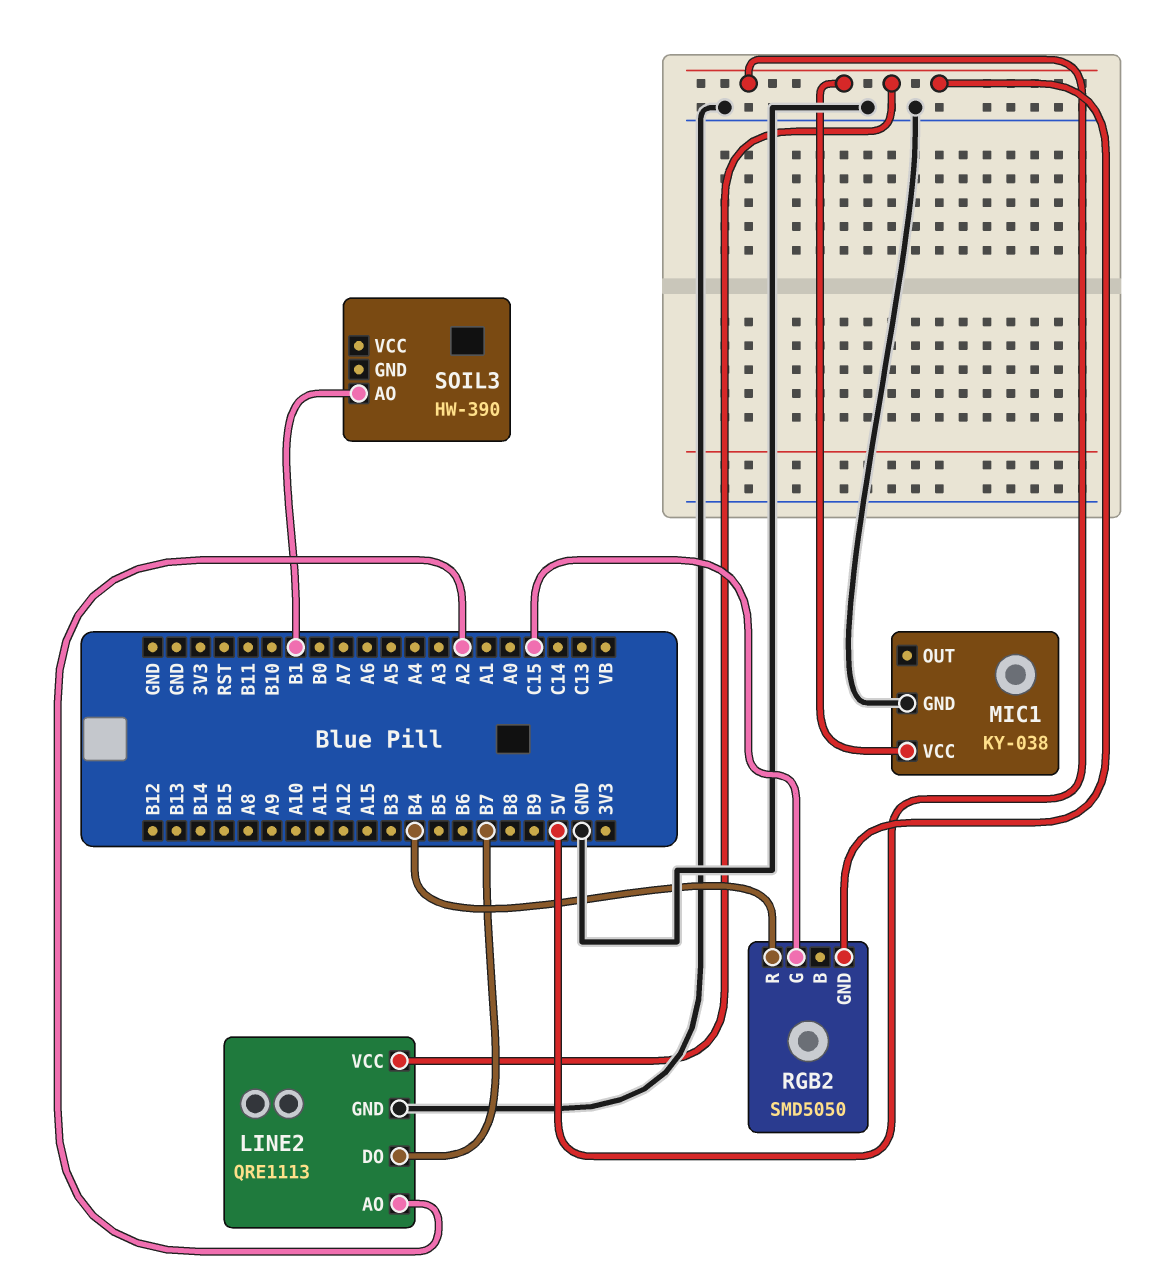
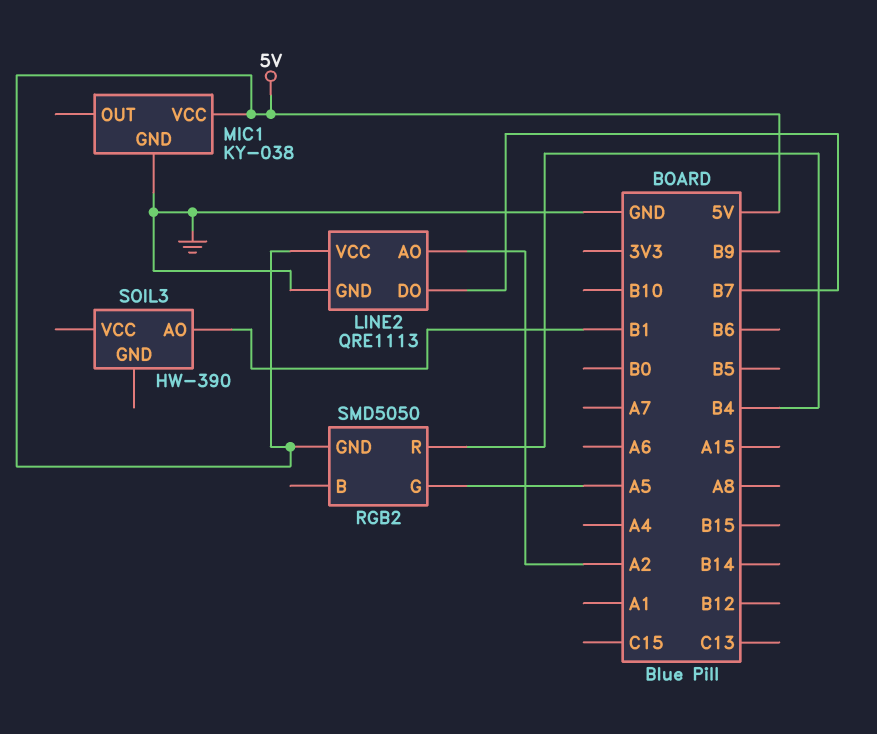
RGB2 pin G: C15 -> A5

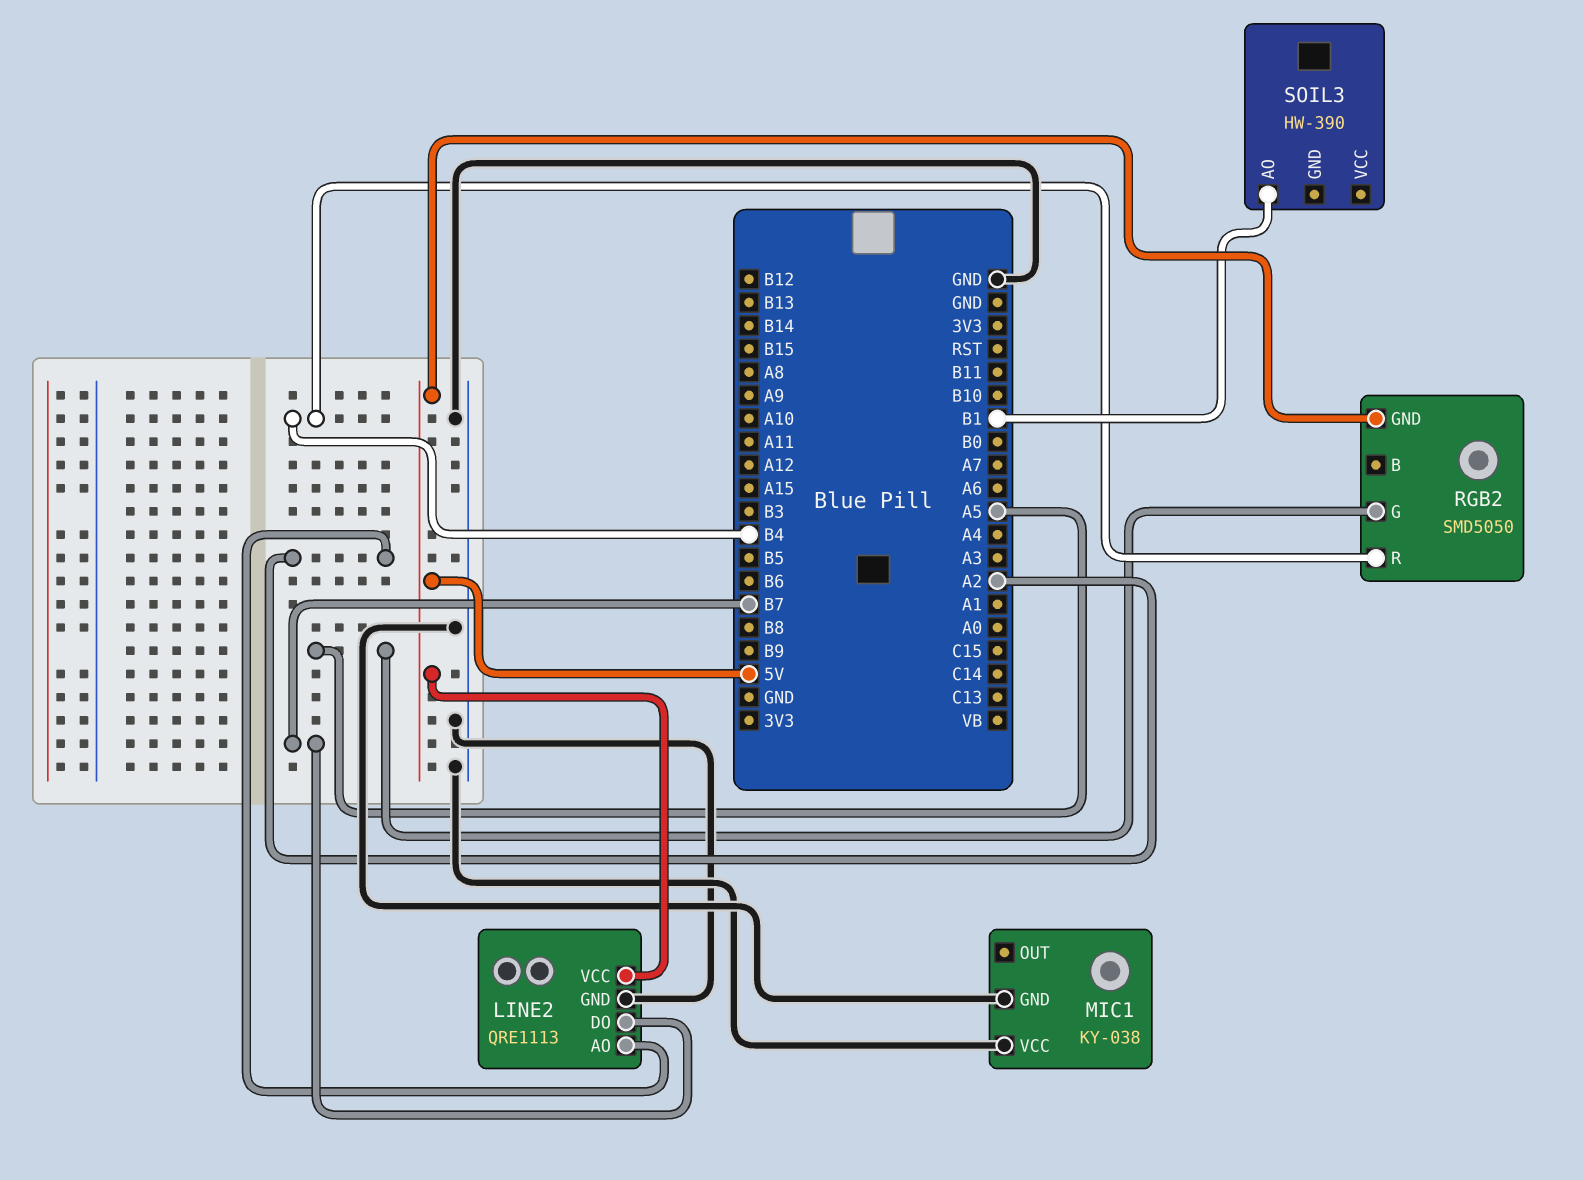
MIC1 pin VCC: 5V -> GND

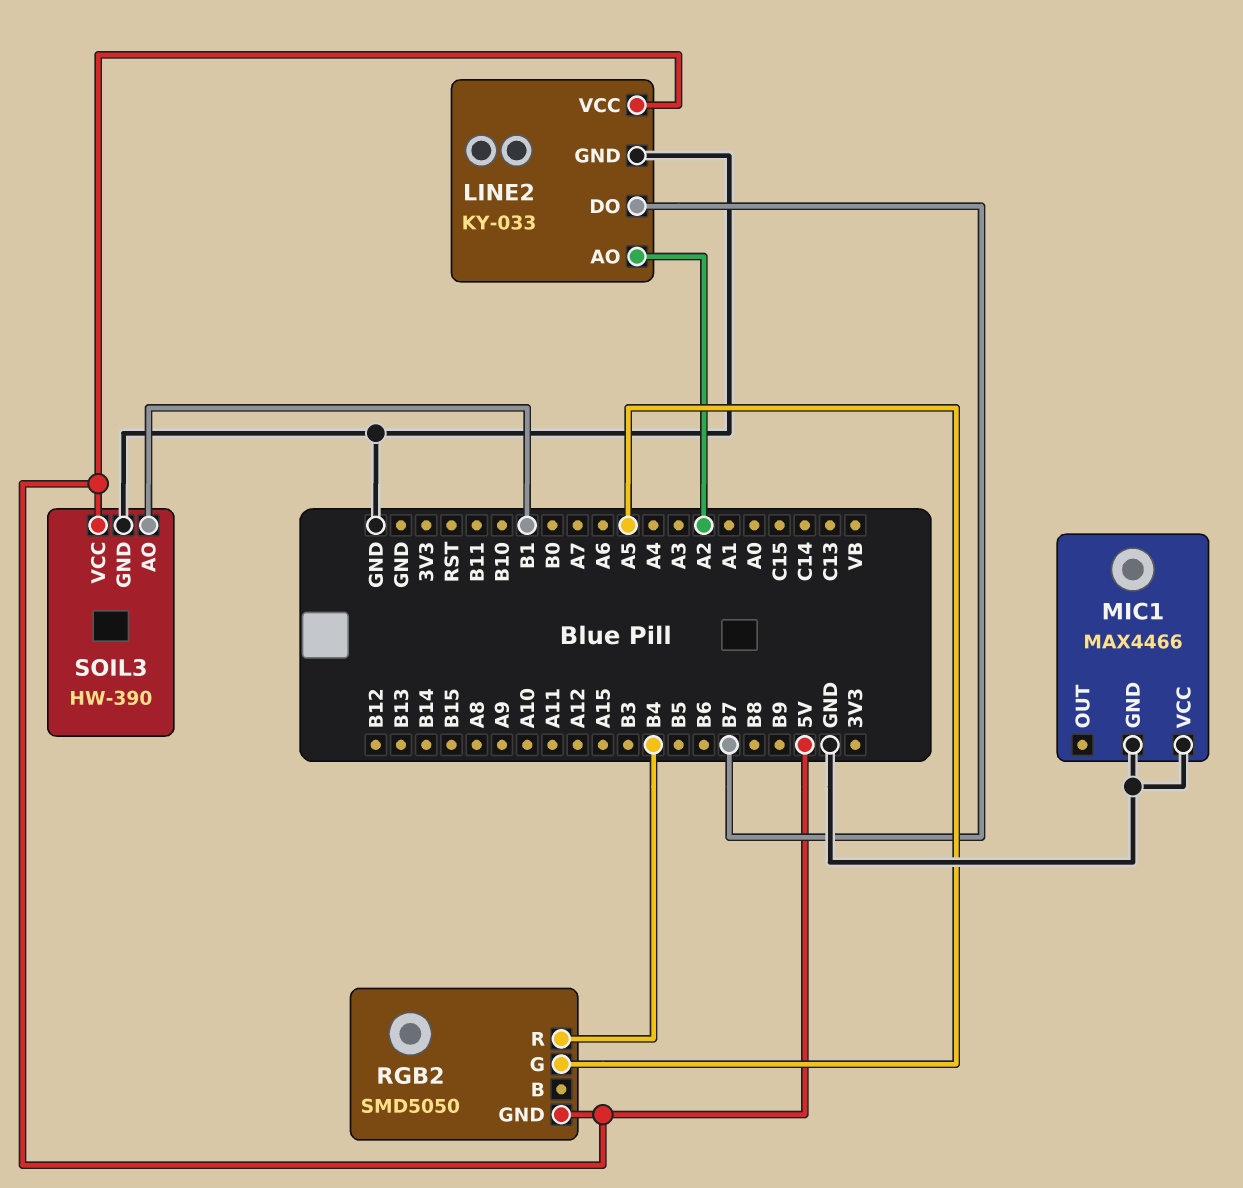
LINE2: QRE1113 -> KY-033
MIC1: KY-038 -> MAX4466
SOIL3 pin GND: none -> GND
SOIL3 pin VCC: none -> 5V

